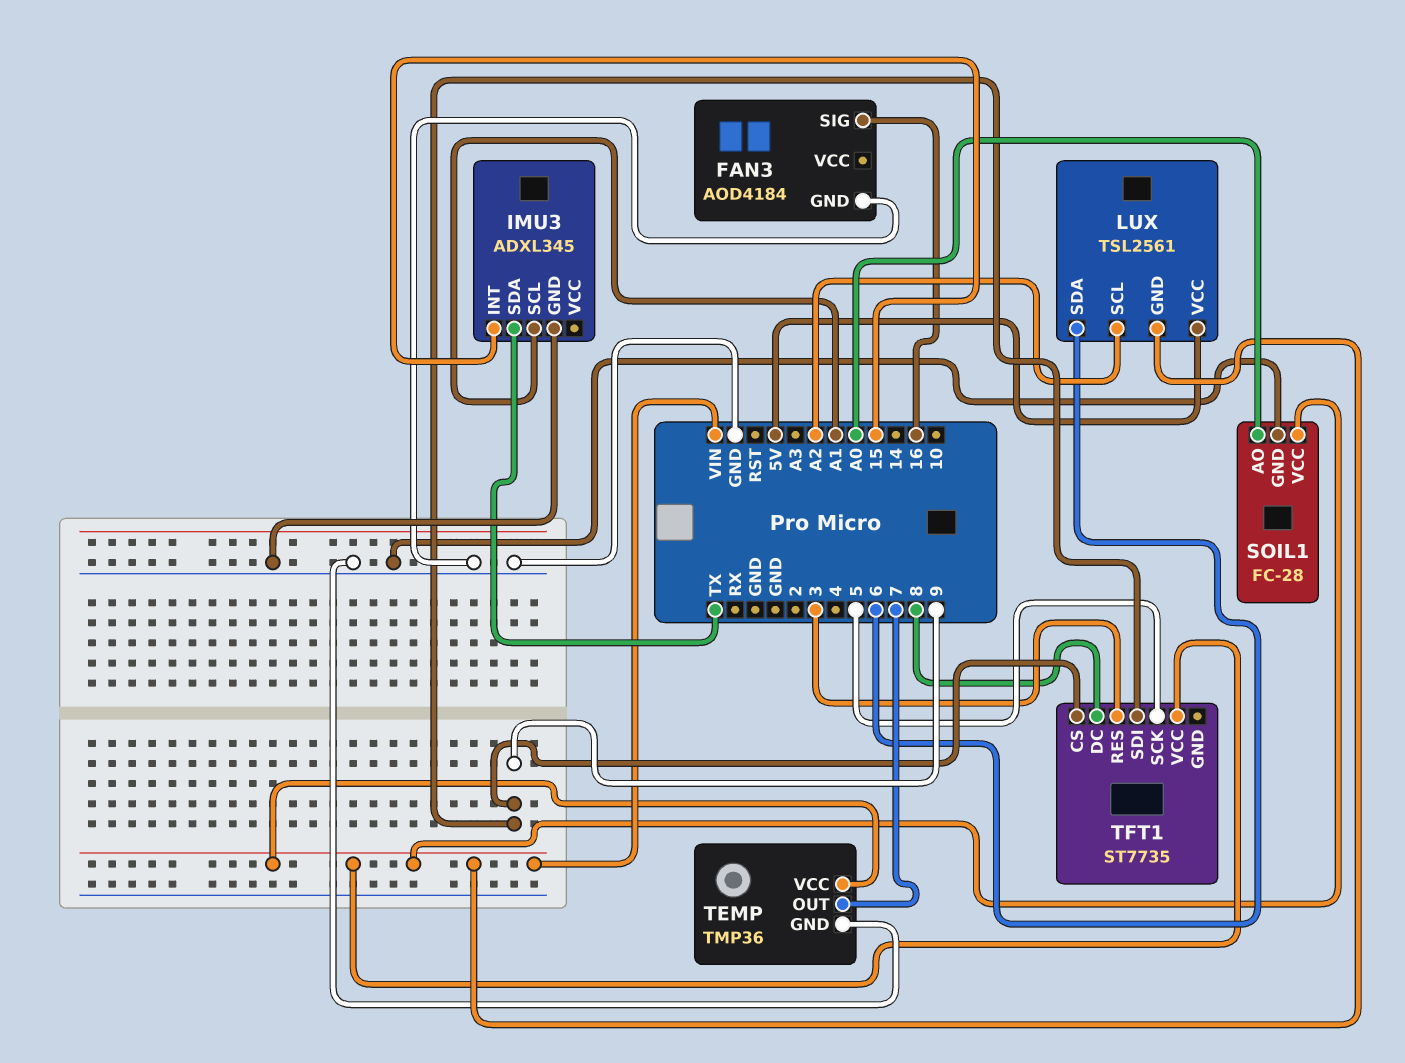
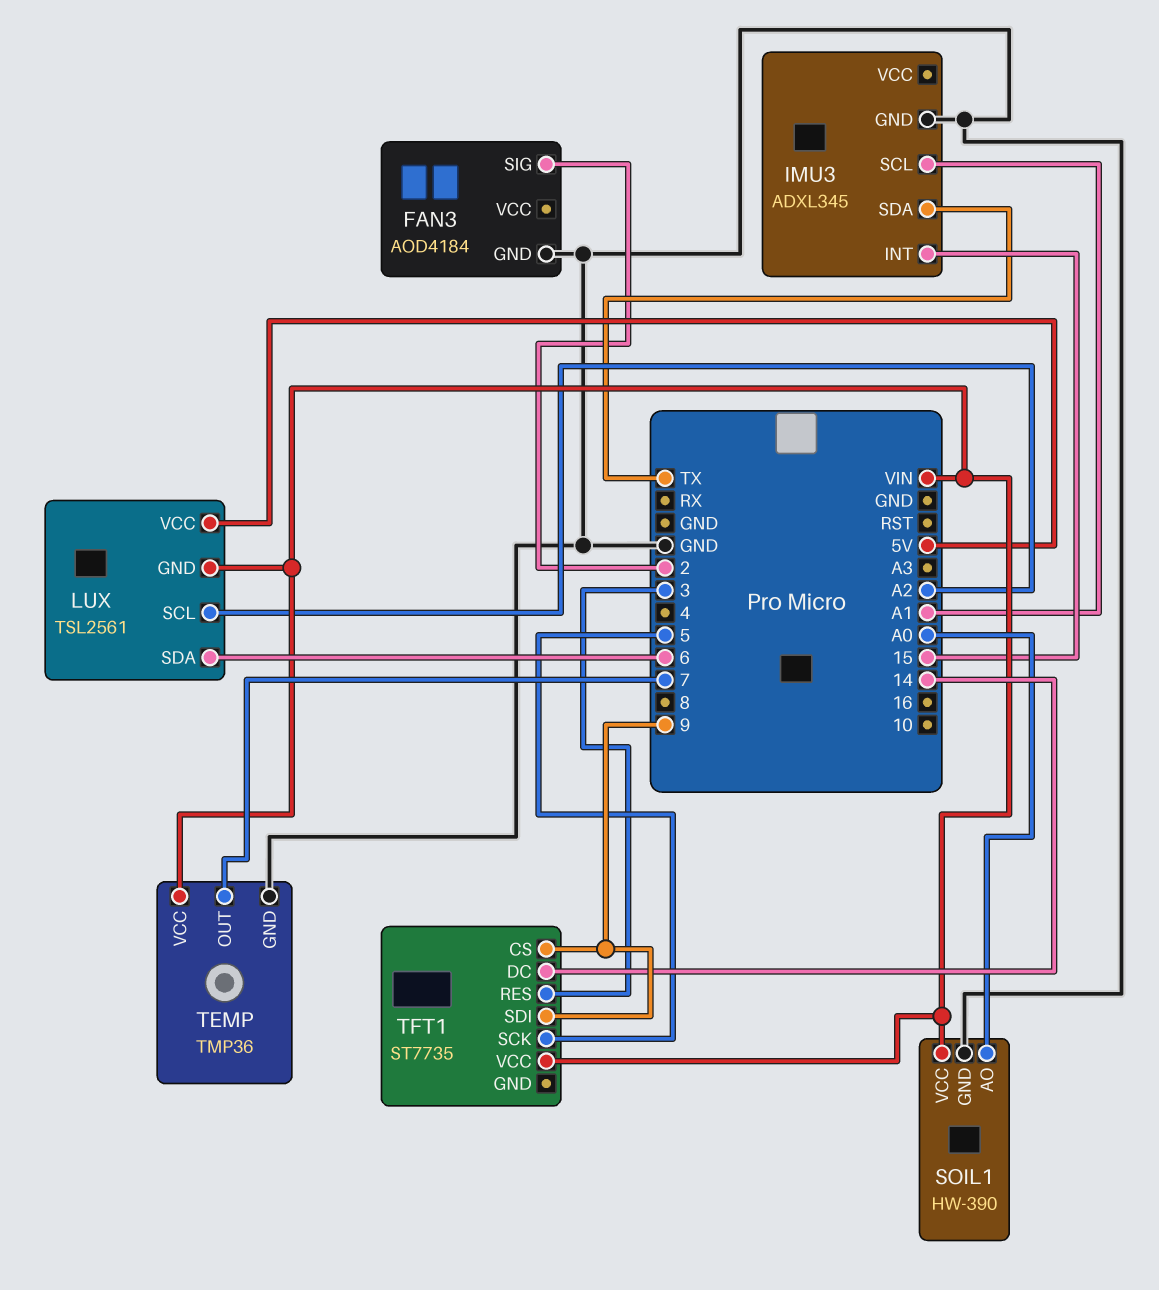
FAN3 pin SIG: 16 -> 2
SOIL1: FC-28 -> HW-390
TFT1 pin DC: 8 -> 14

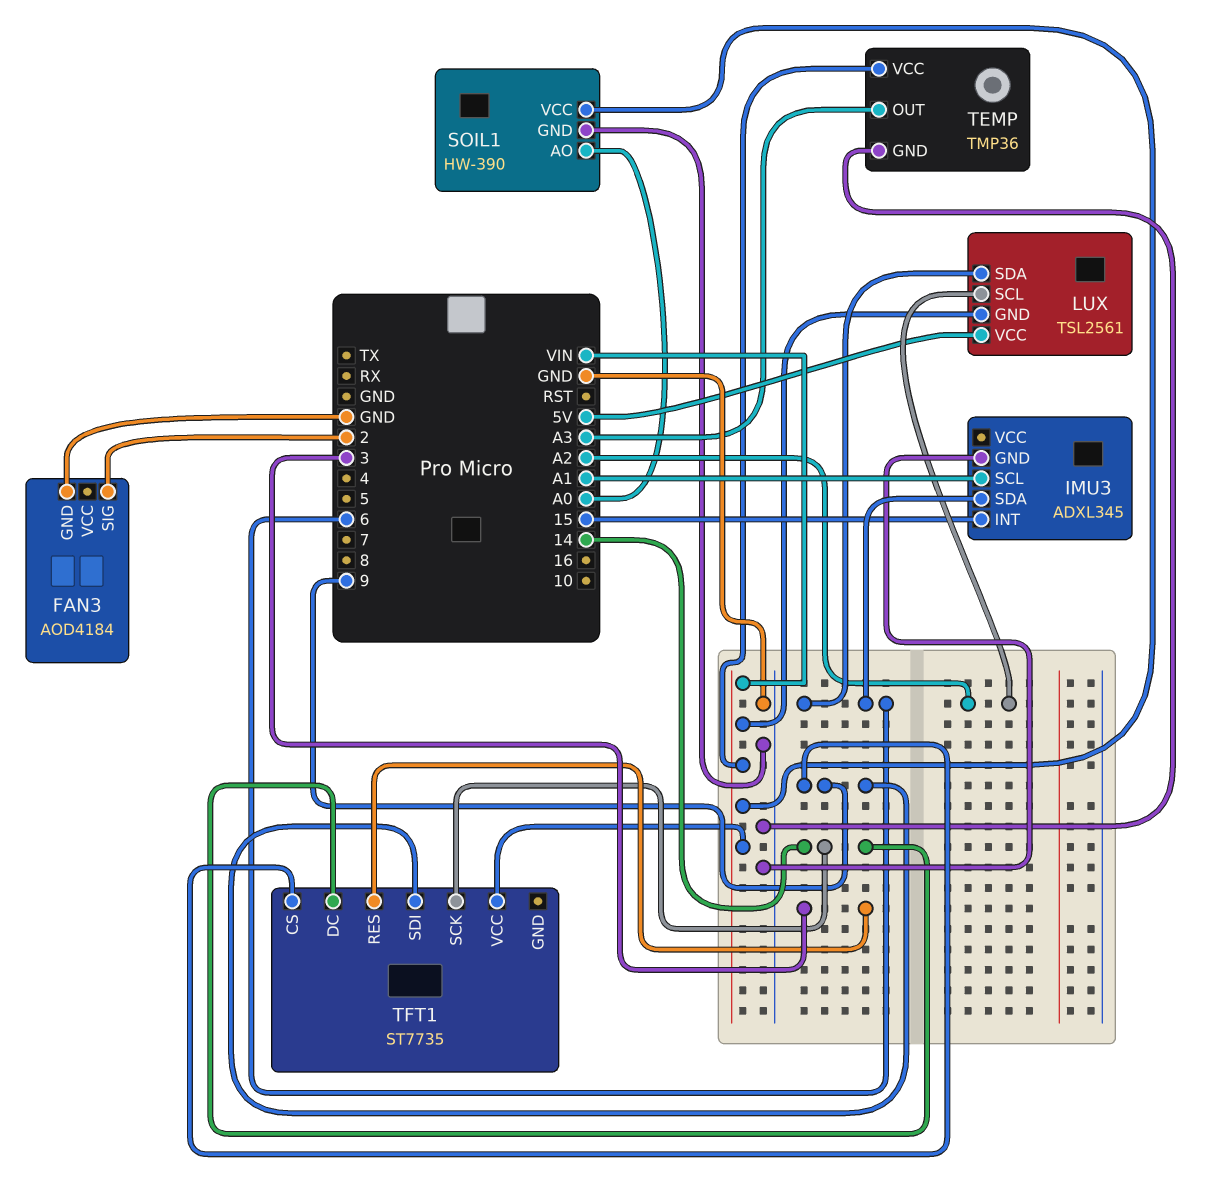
IMU3 pin SDA: TX -> 6
TEMP pin OUT: 7 -> A3
TFT1 pin SCK: 5 -> 14

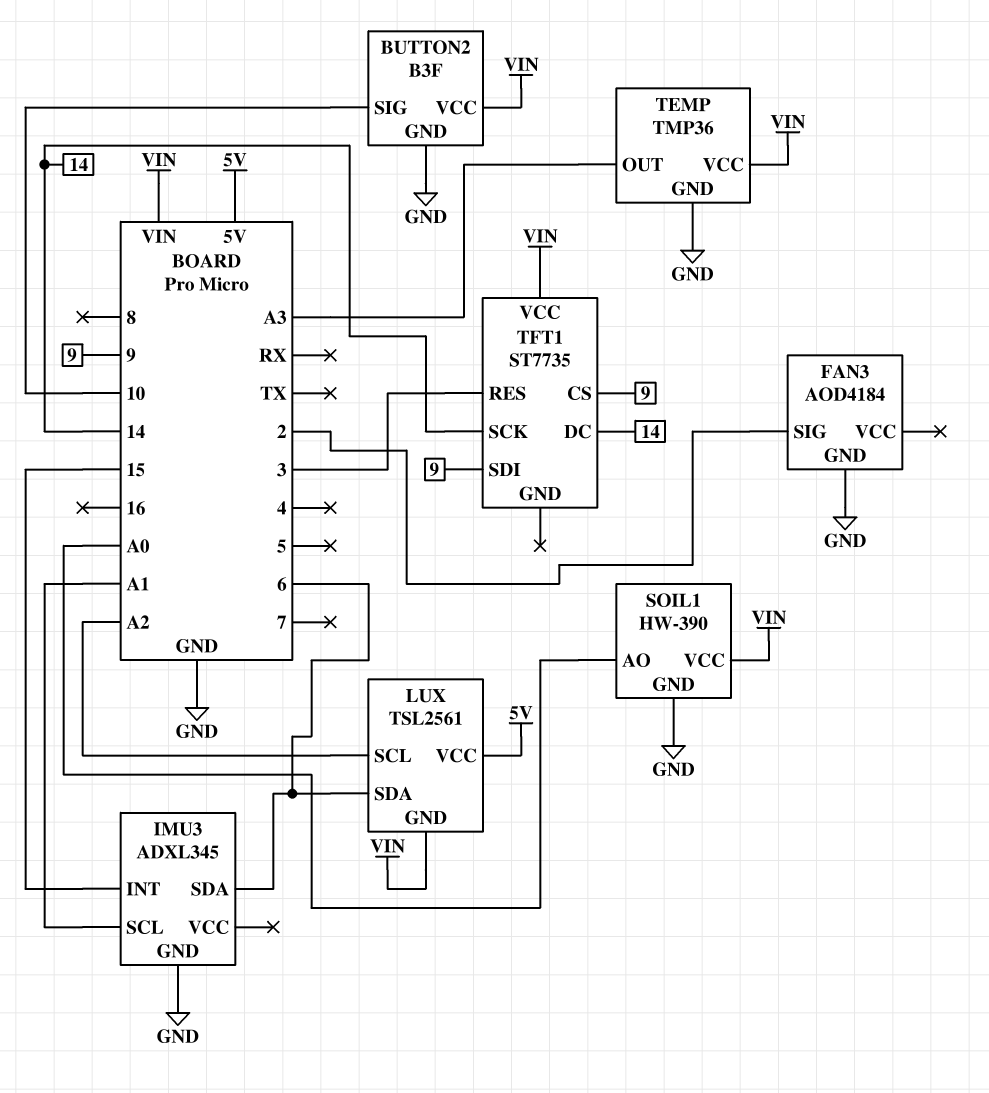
BUTTON2: none -> B3F
BUTTON2 pin GND: none -> GND
BUTTON2 pin SIG: none -> 10
BUTTON2 pin VCC: none -> VIN

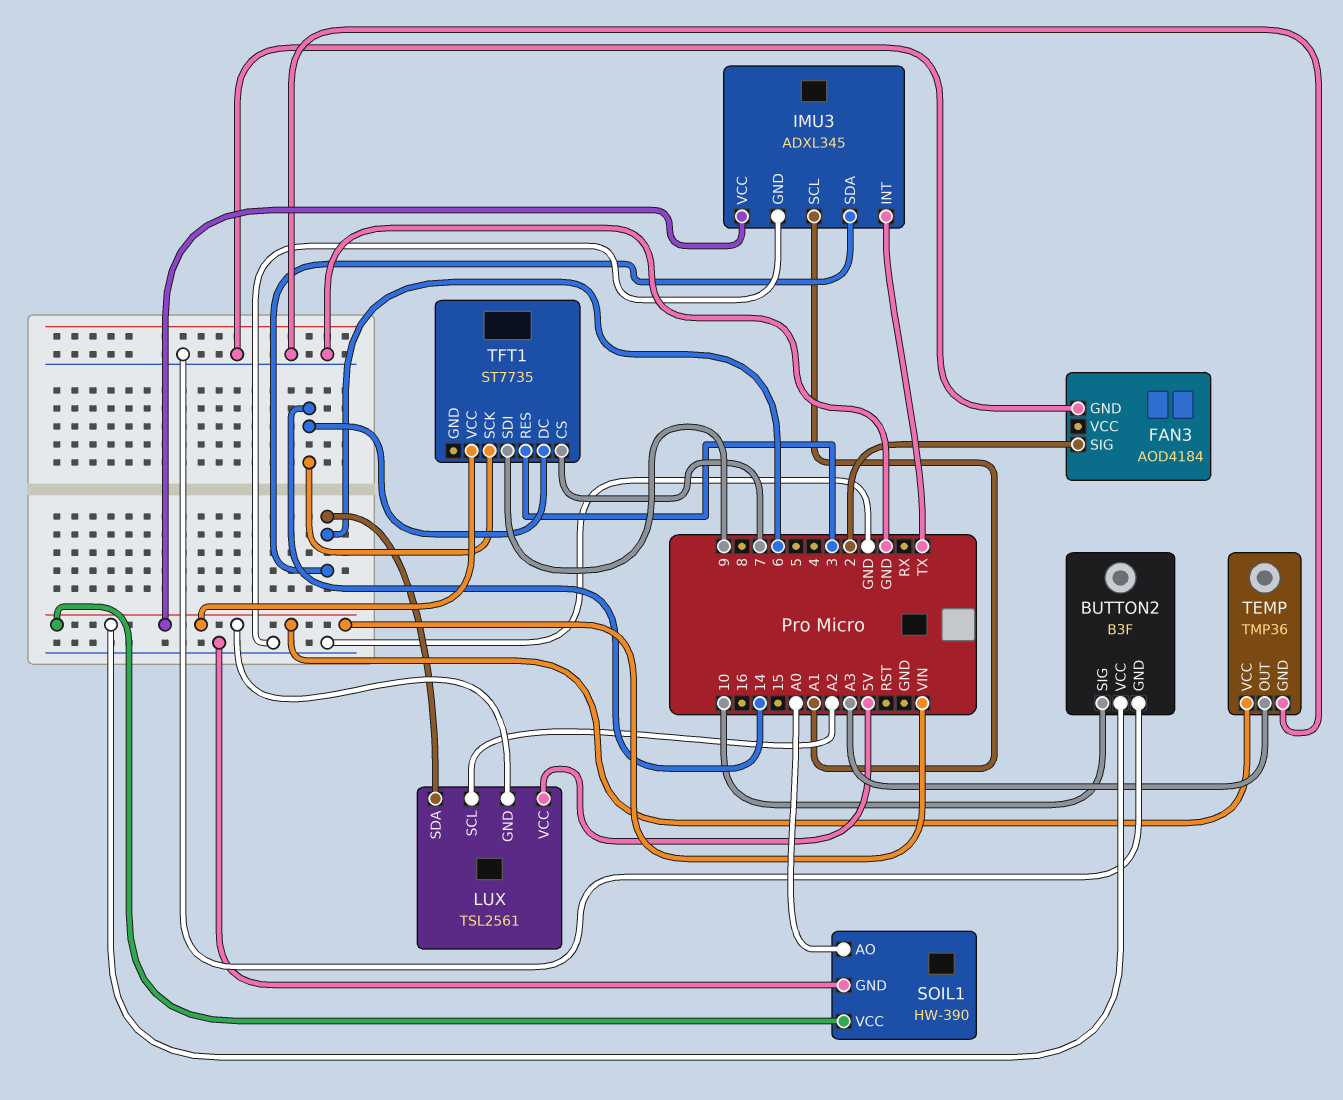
IMU3 pin INT: 15 -> TX
IMU3 pin VCC: none -> VIN
TFT1 pin CS: 9 -> 7

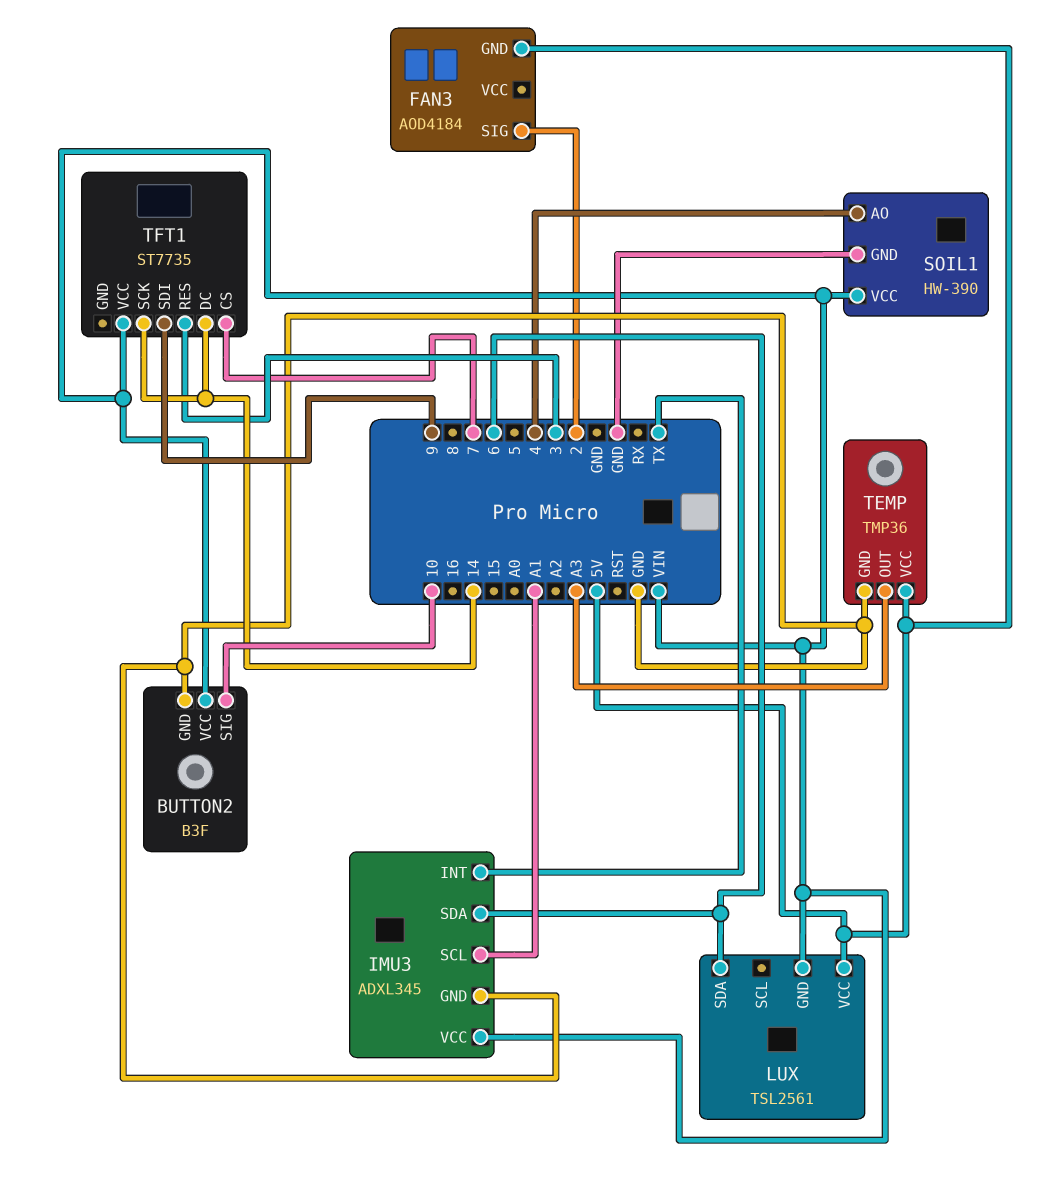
FAN3 pin GND: GND -> 5V
LUX pin SCL: A2 -> none
SOIL1 pin AO: A0 -> 4
TEMP pin VCC: VIN -> 5V

